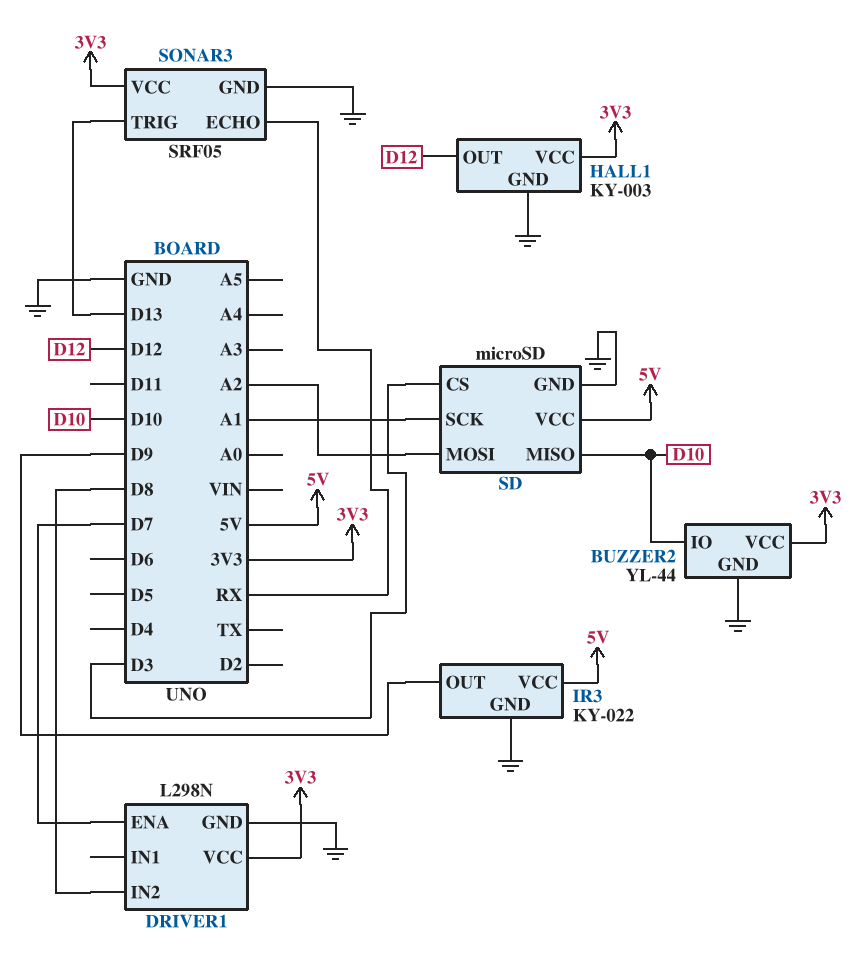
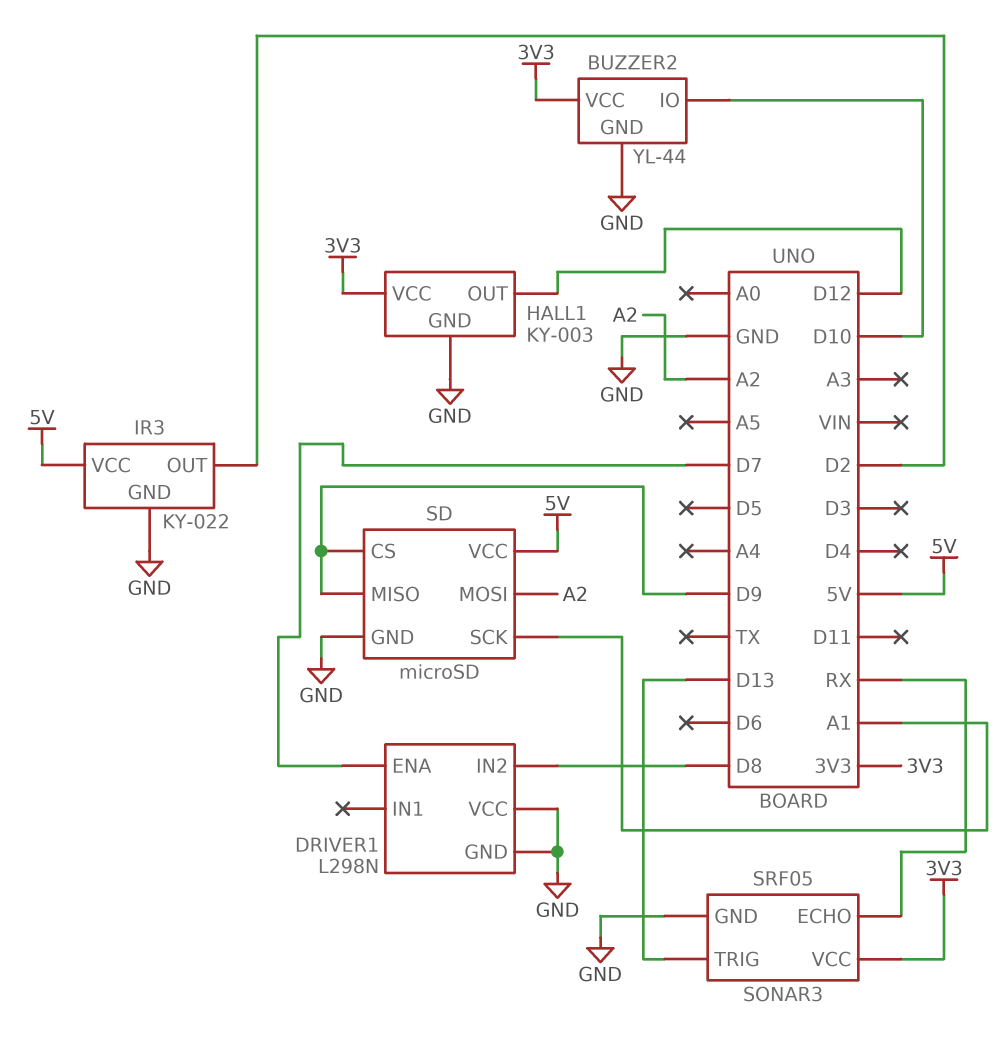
DRIVER1 pin VCC: 3V3 -> GND
IR3 pin OUT: D9 -> D2
SD pin CS: D3 -> D9
SD pin MISO: D10 -> D9

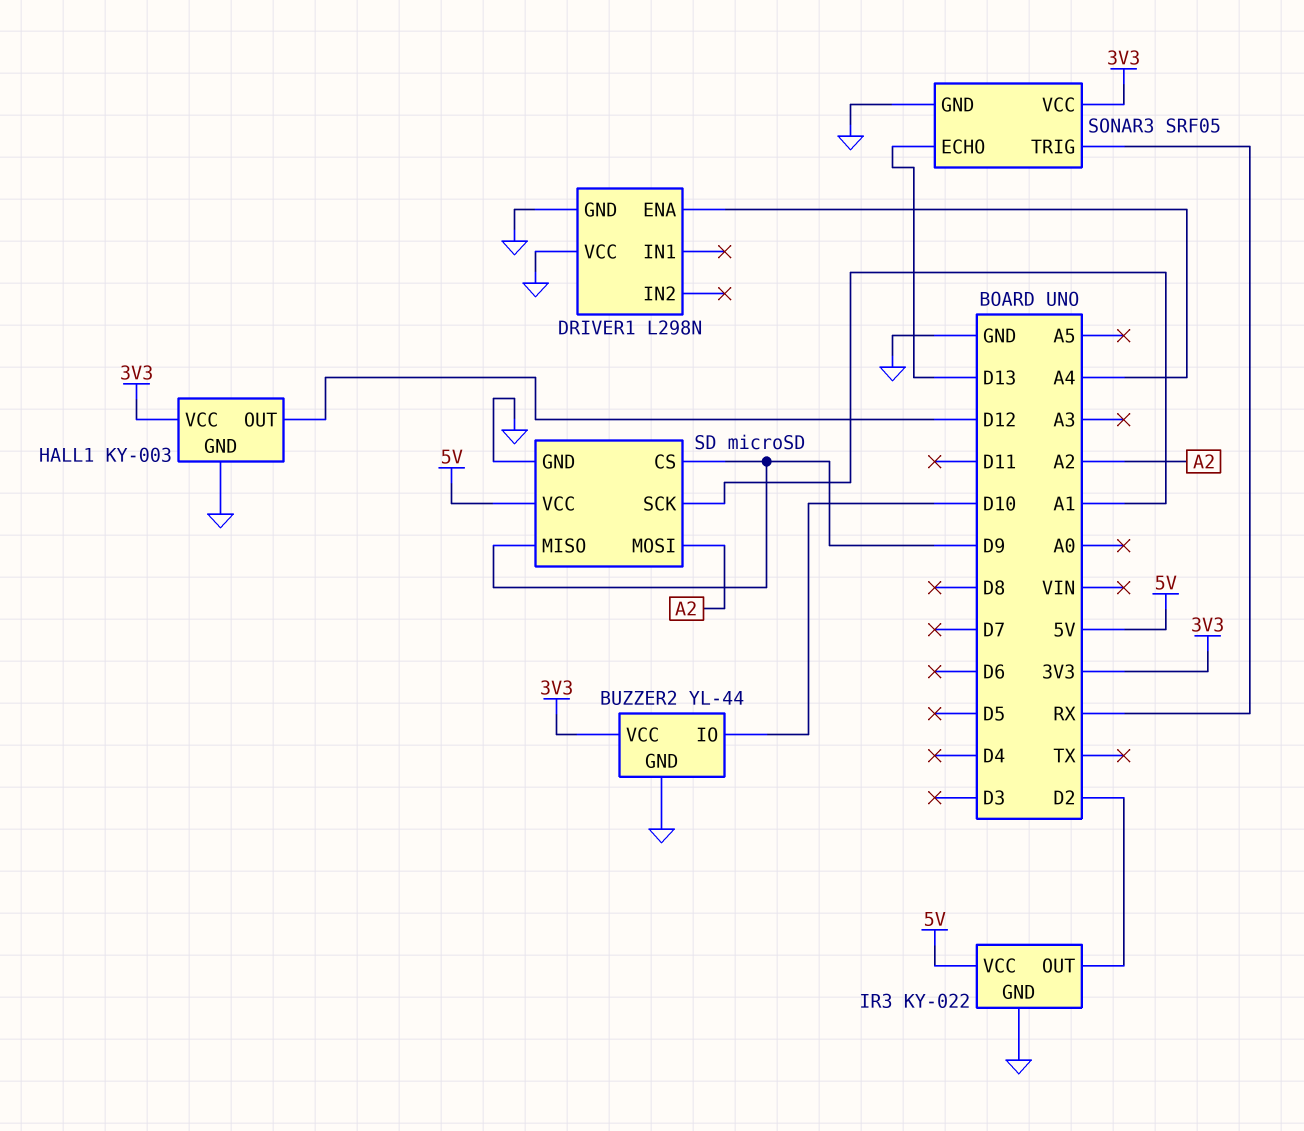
DRIVER1 pin ENA: D7 -> A4
DRIVER1 pin IN2: D8 -> none
SONAR3 pin ECHO: RX -> D13
SONAR3 pin TRIG: D13 -> RX

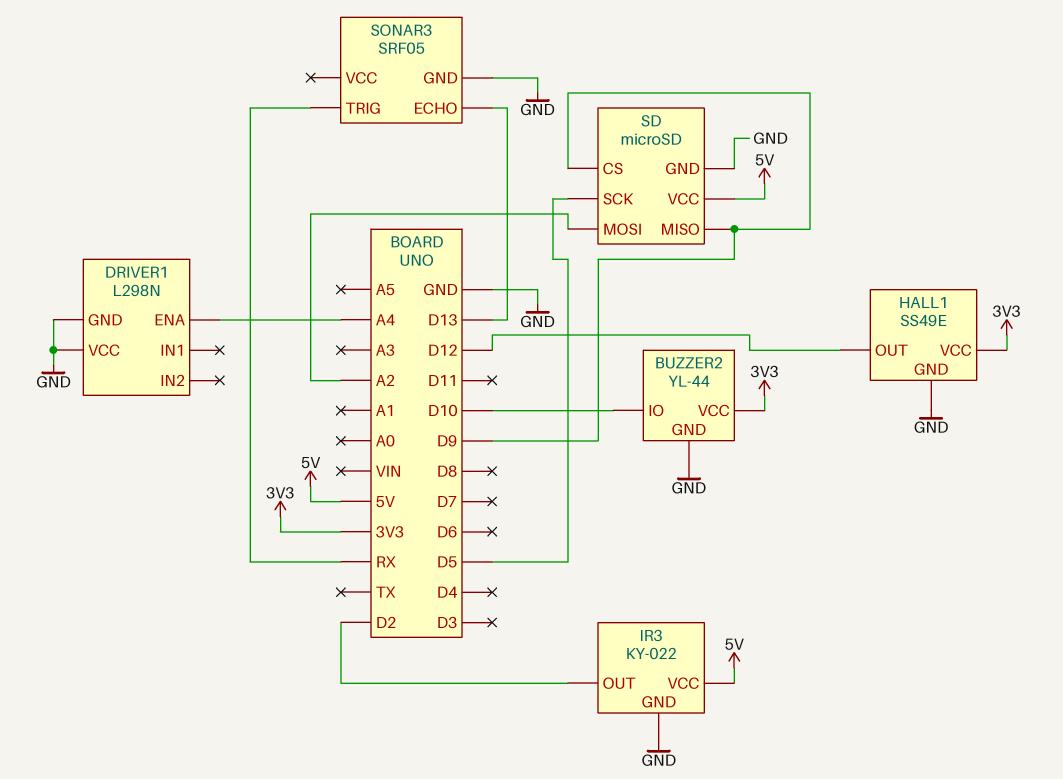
HALL1: KY-003 -> SS49E
SD pin SCK: A1 -> D5
SONAR3 pin VCC: 3V3 -> none

